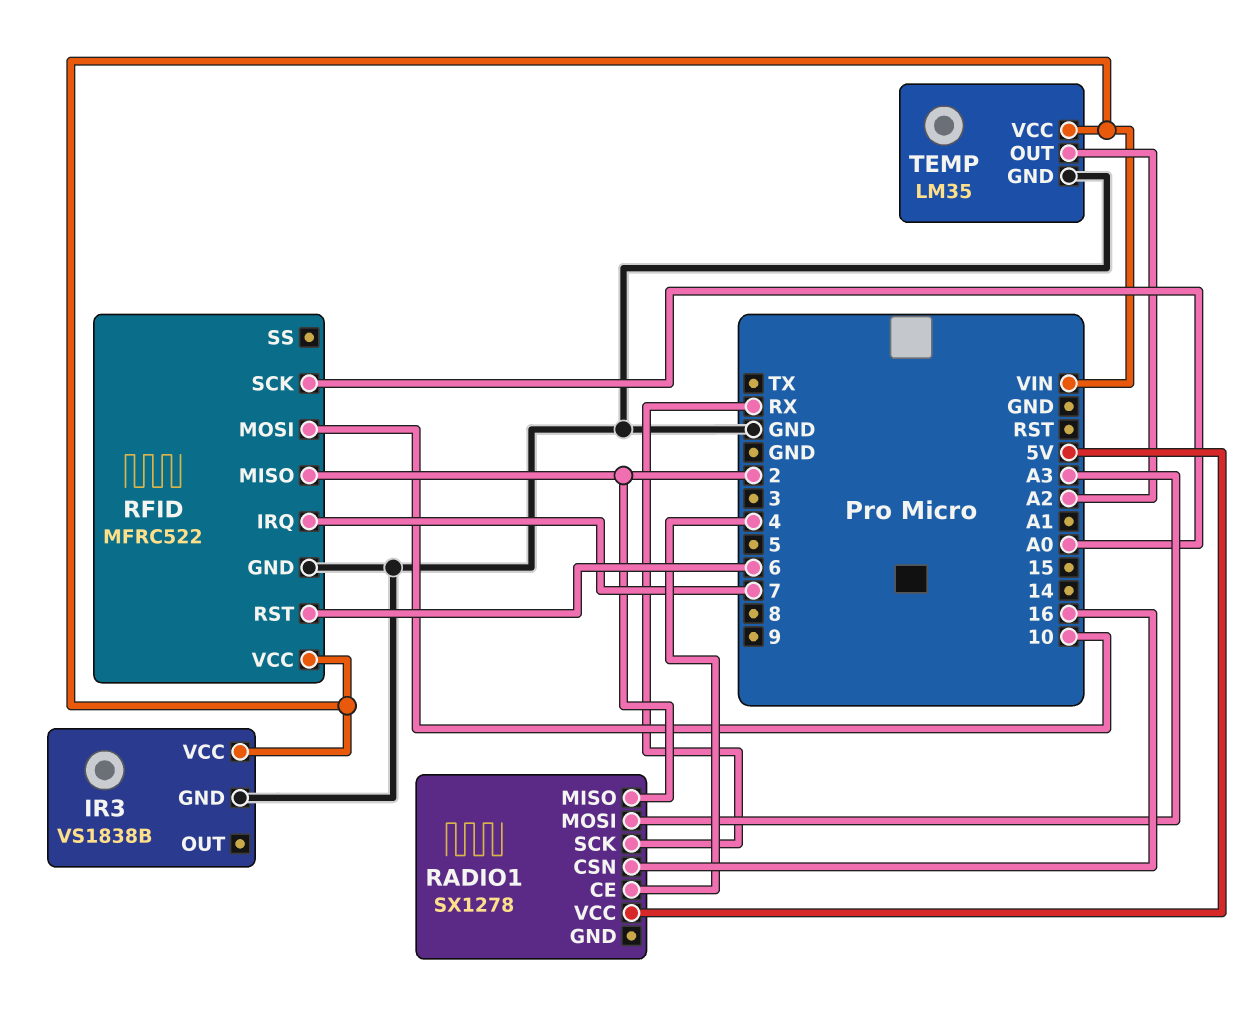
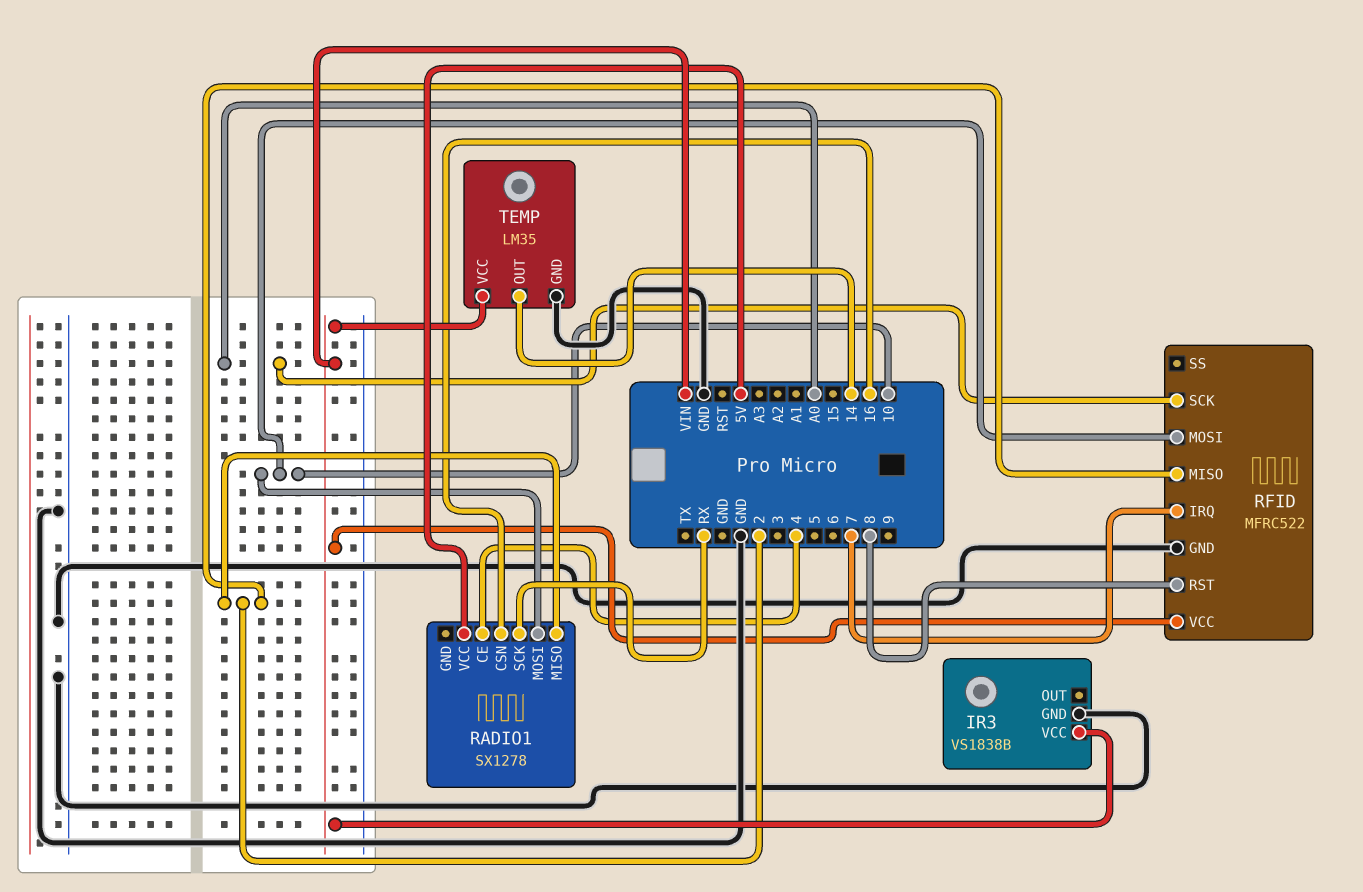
RADIO1 pin MOSI: A3 -> 10
RFID pin RST: 6 -> 8
TEMP pin OUT: A2 -> 14

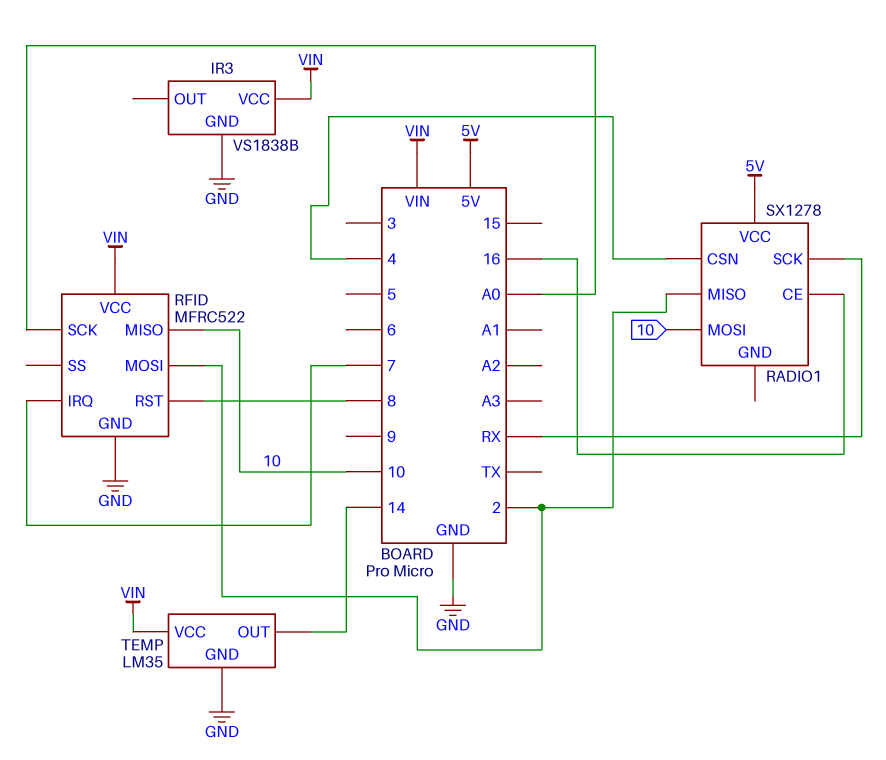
RADIO1 pin CE: 4 -> 16
RADIO1 pin CSN: 16 -> 4
RFID pin MISO: 2 -> 10
RFID pin MOSI: 10 -> 2

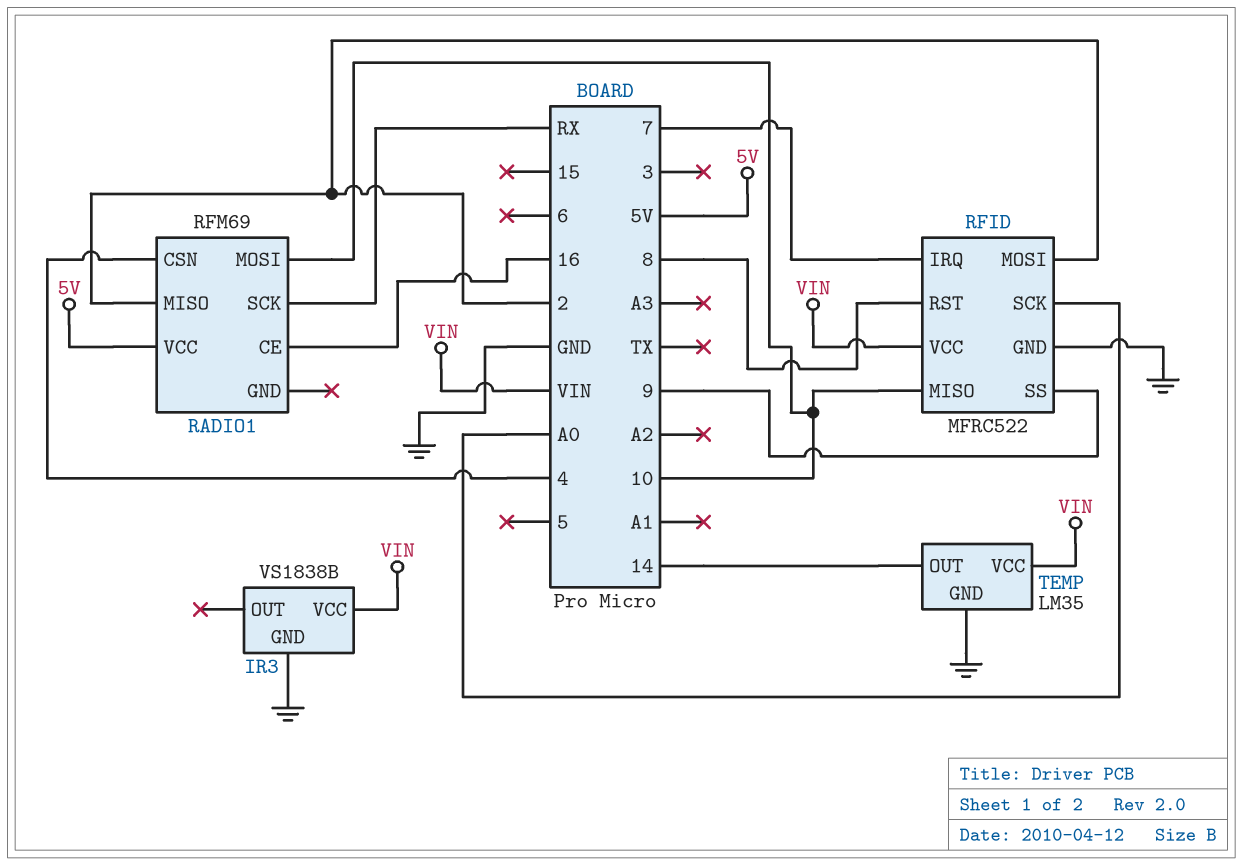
RADIO1: SX1278 -> RFM69
RFID pin SS: none -> 9

